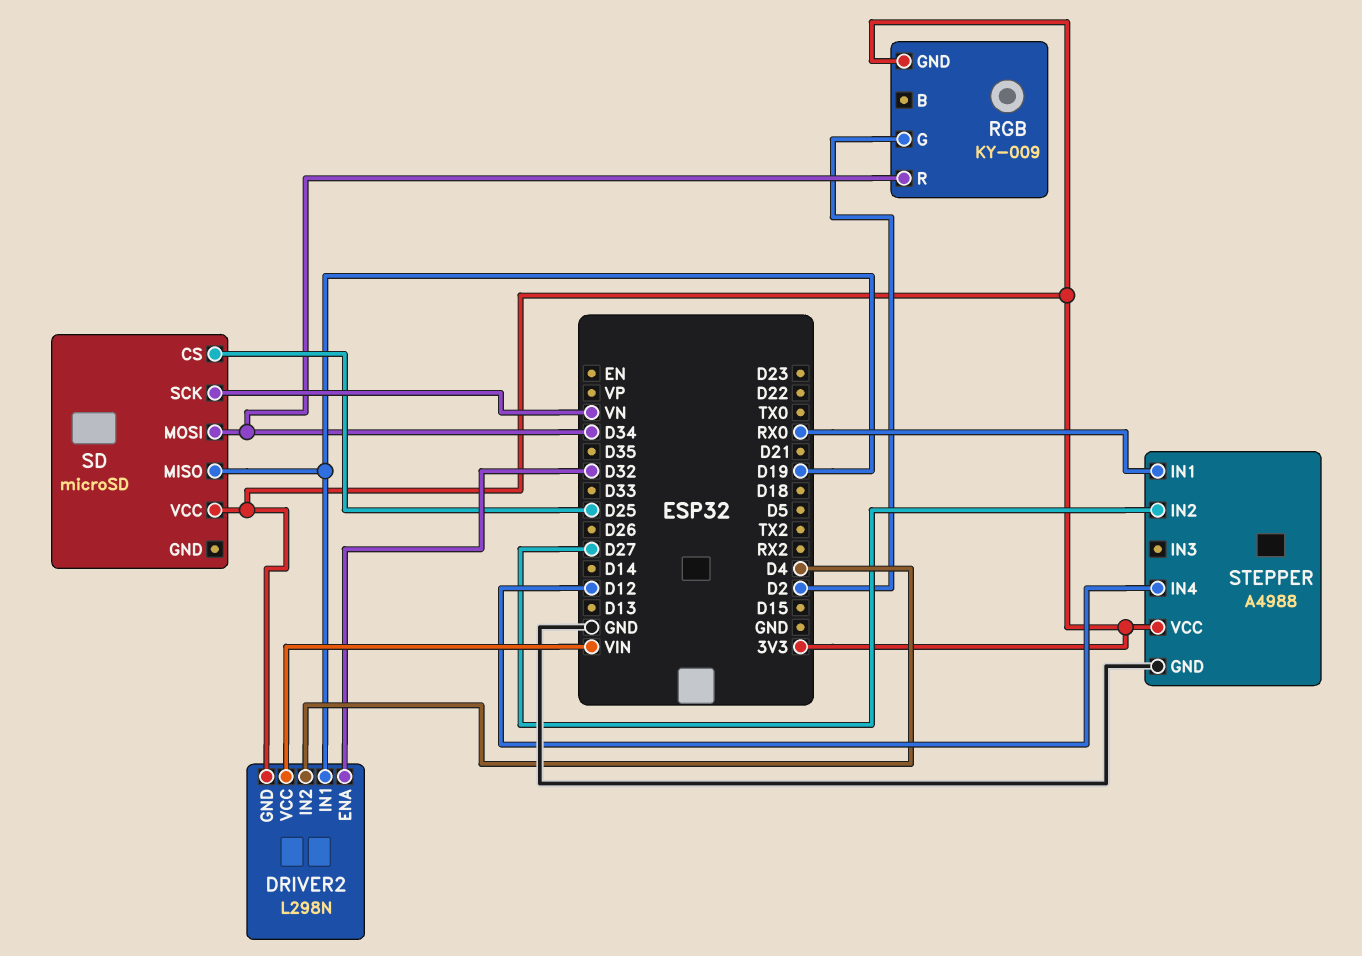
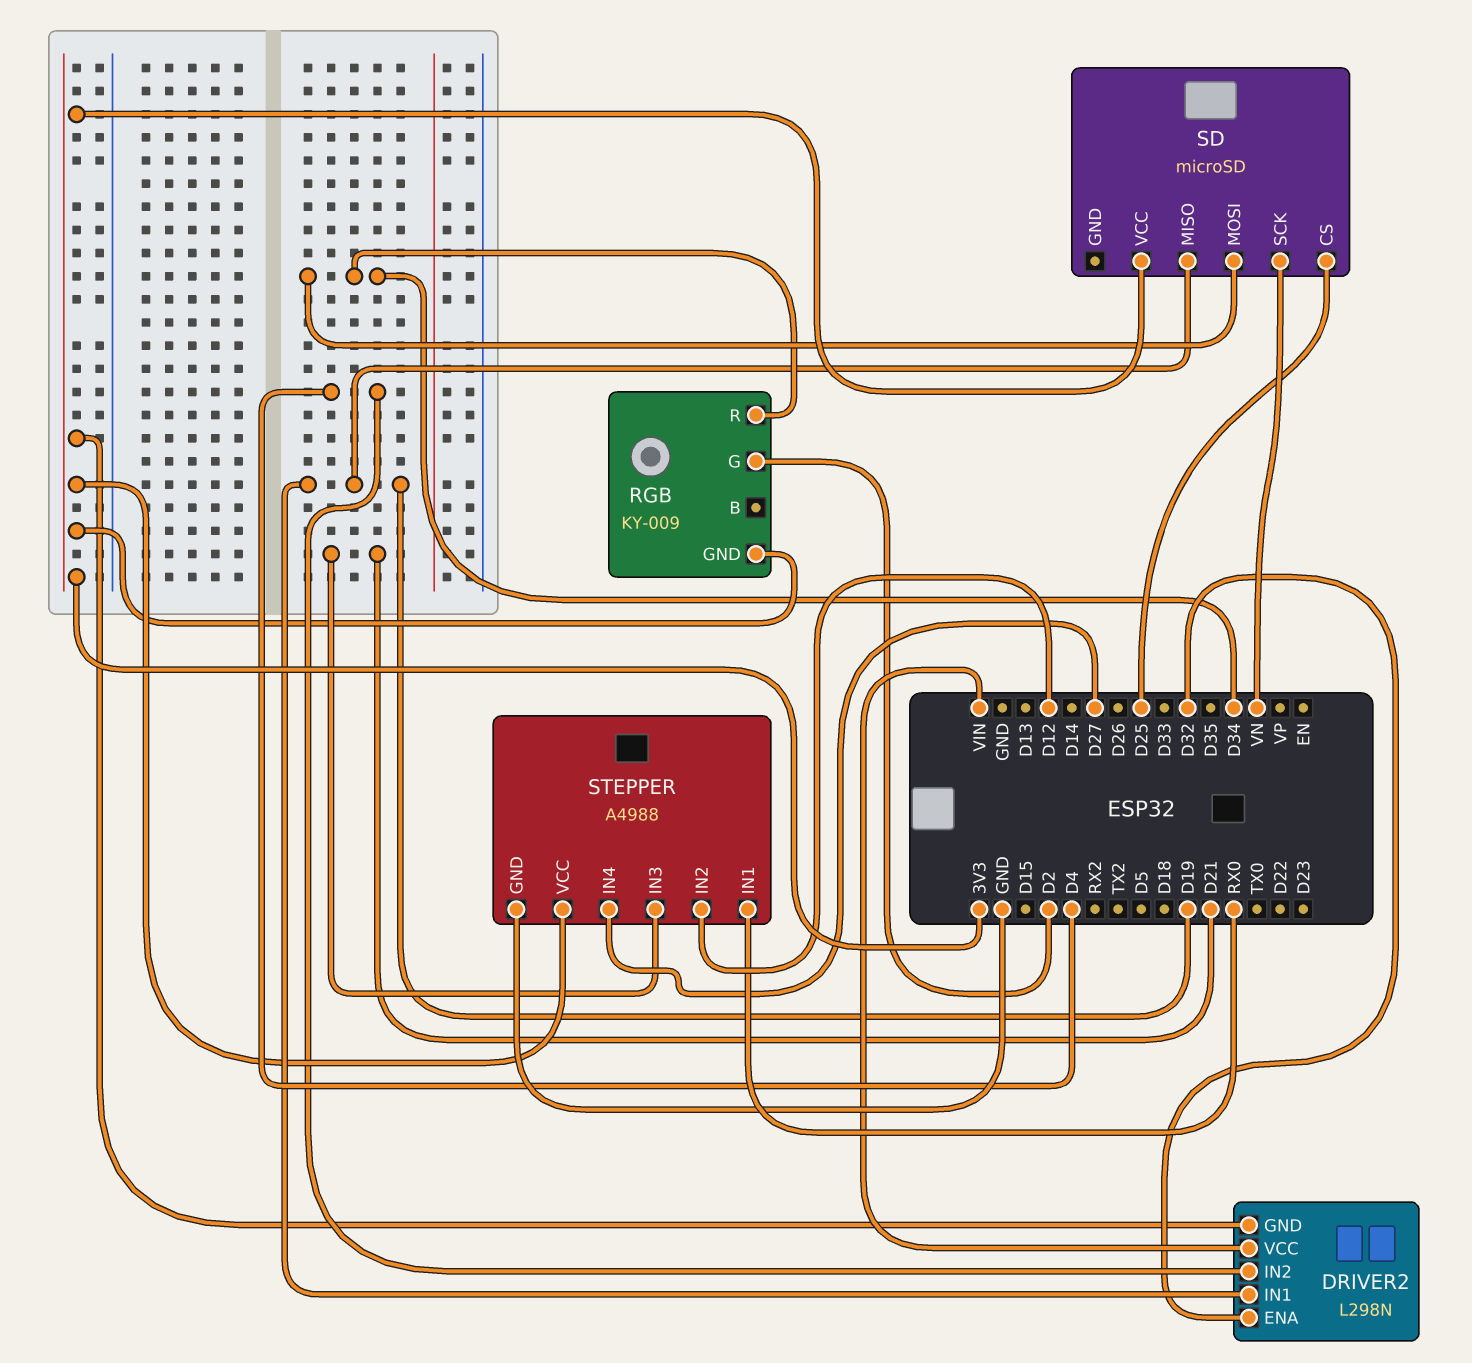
STEPPER pin IN2: D27 -> D12
STEPPER pin IN3: none -> D21
STEPPER pin IN4: D12 -> D27

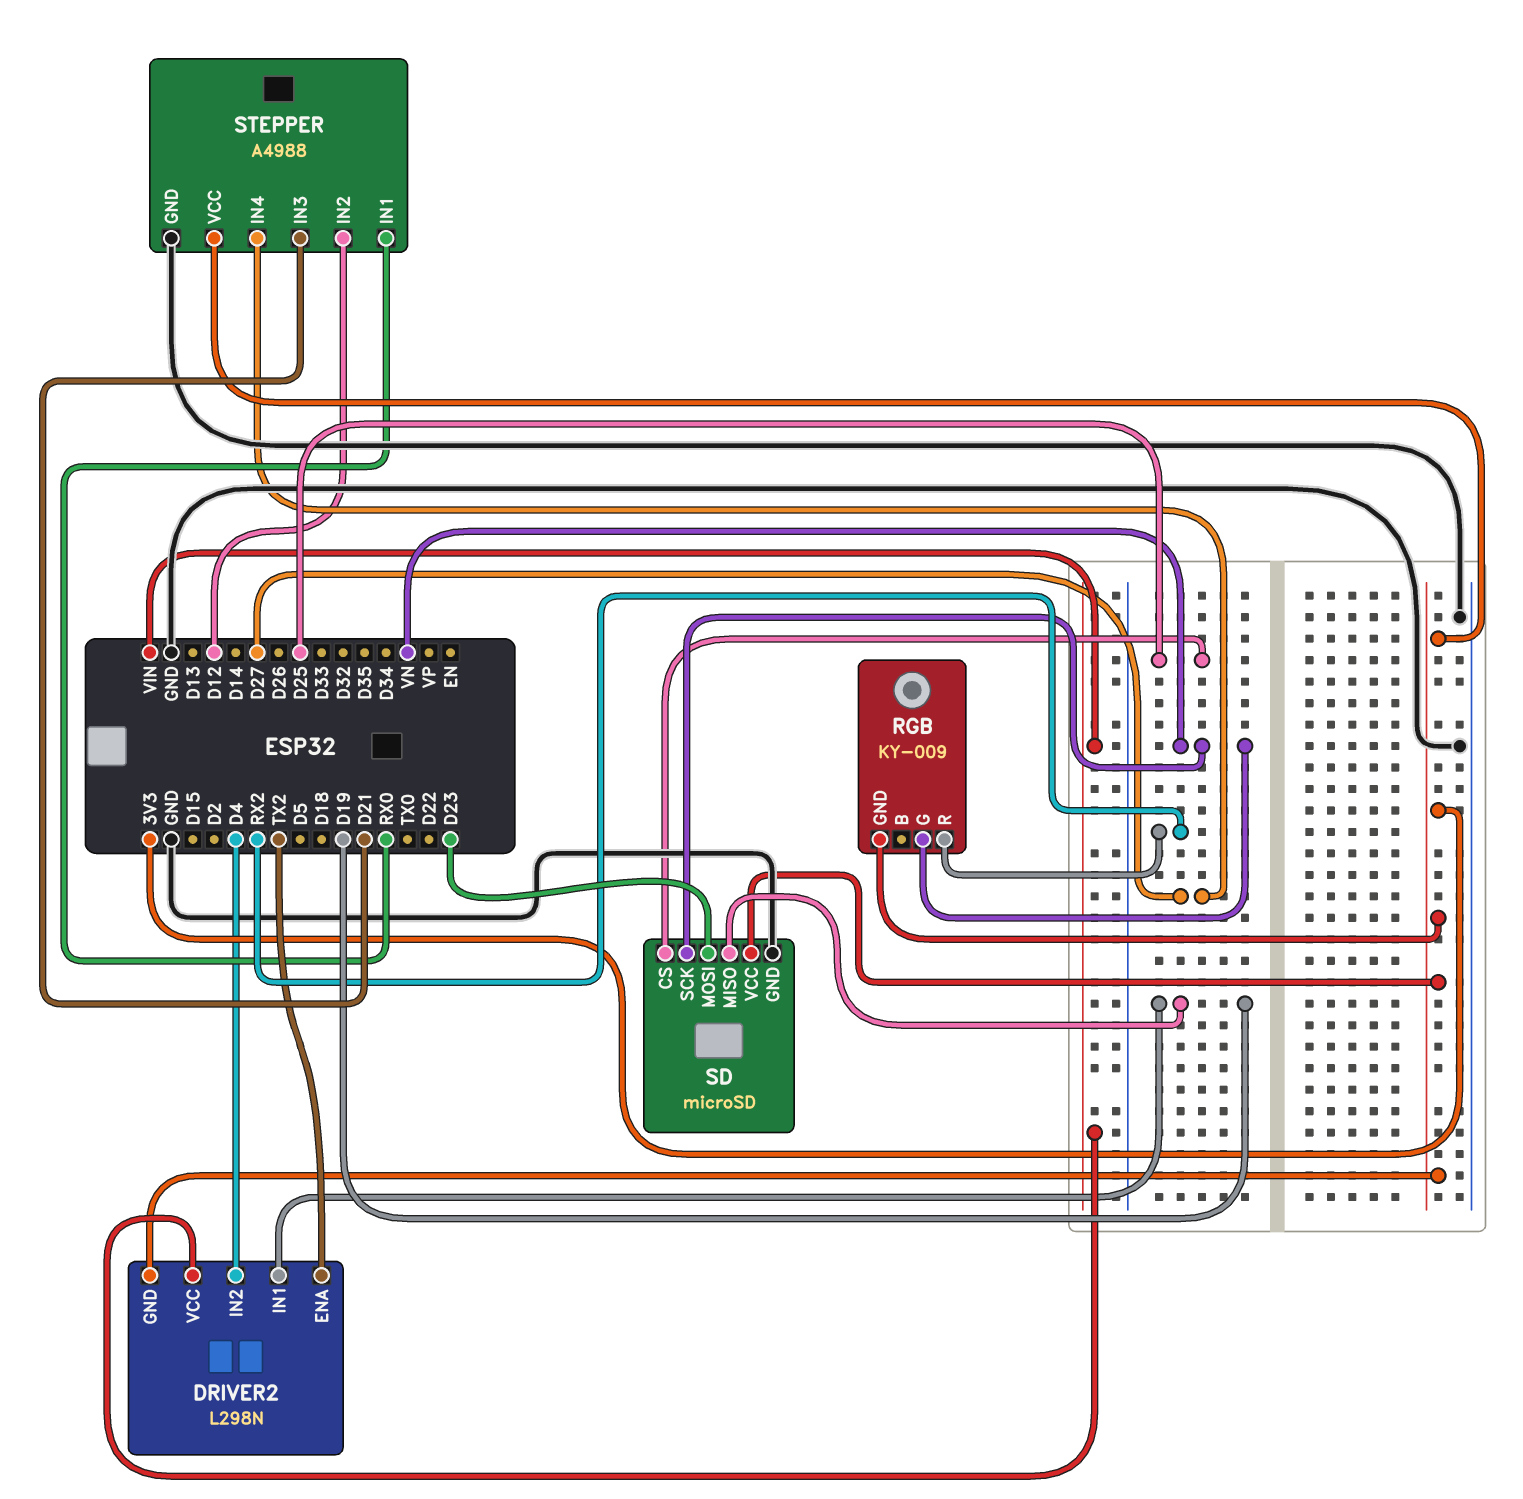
DRIVER2 pin ENA: D32 -> TX2
RGB pin G: D2 -> VN
RGB pin R: D34 -> RX2
SD pin GND: none -> GND
SD pin MOSI: D34 -> D23

